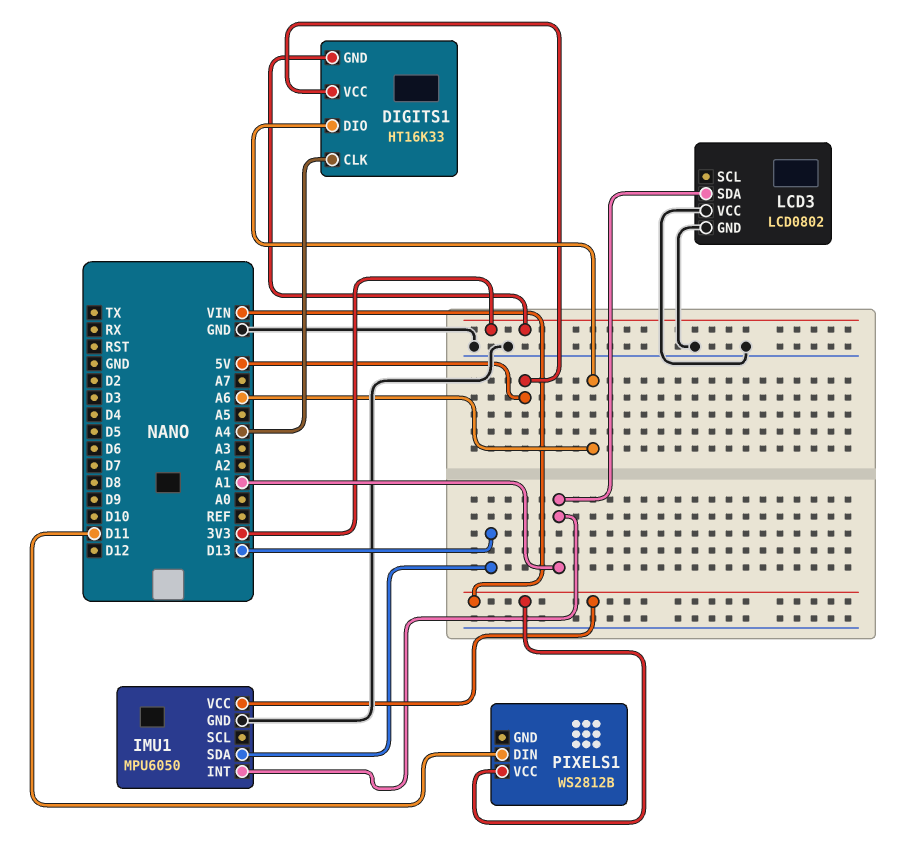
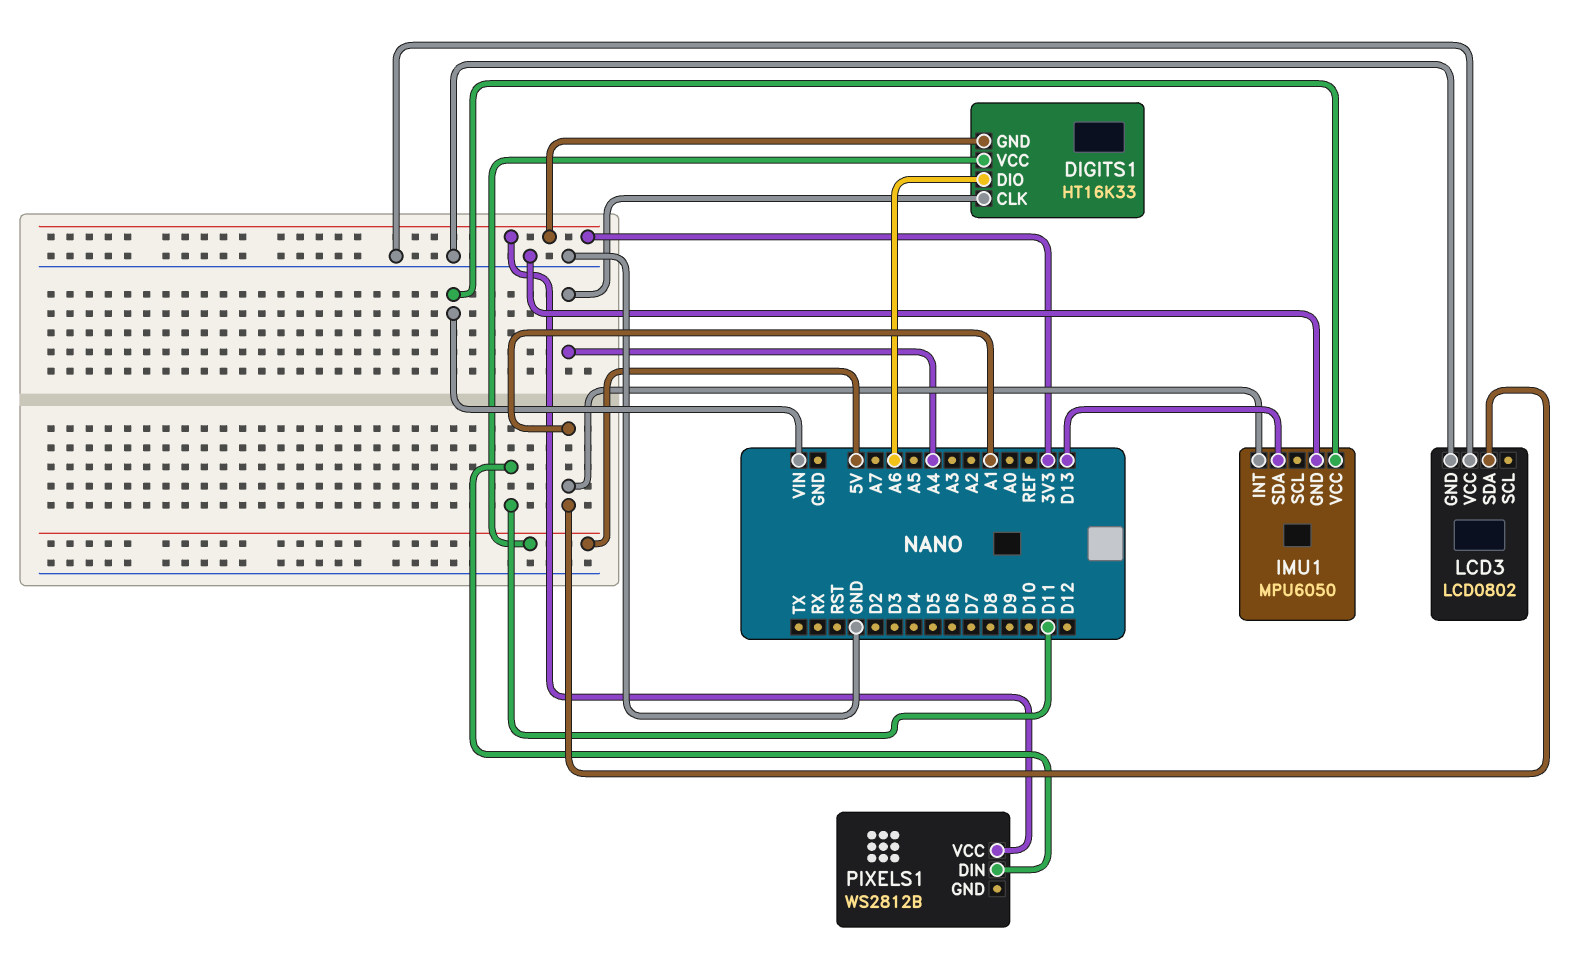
PIXELS1 pin VCC: VIN -> 3V3

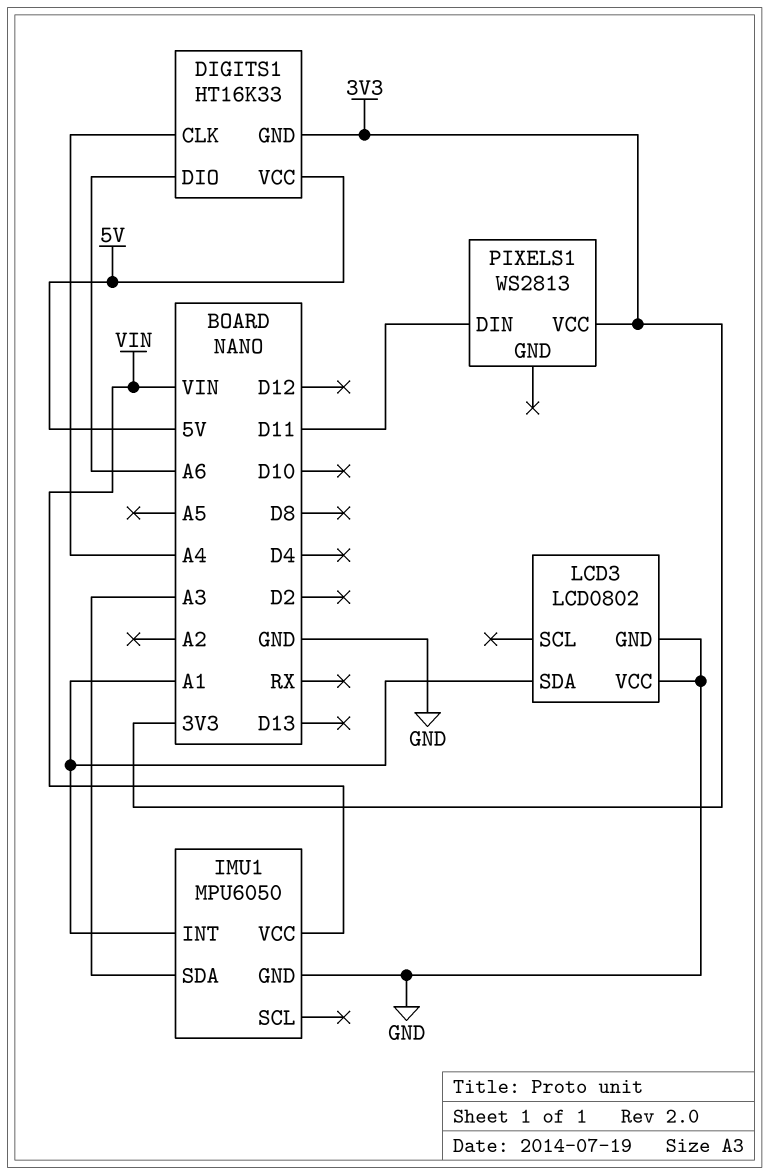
IMU1 pin SDA: D13 -> A3
PIXELS1: WS2812B -> WS2813

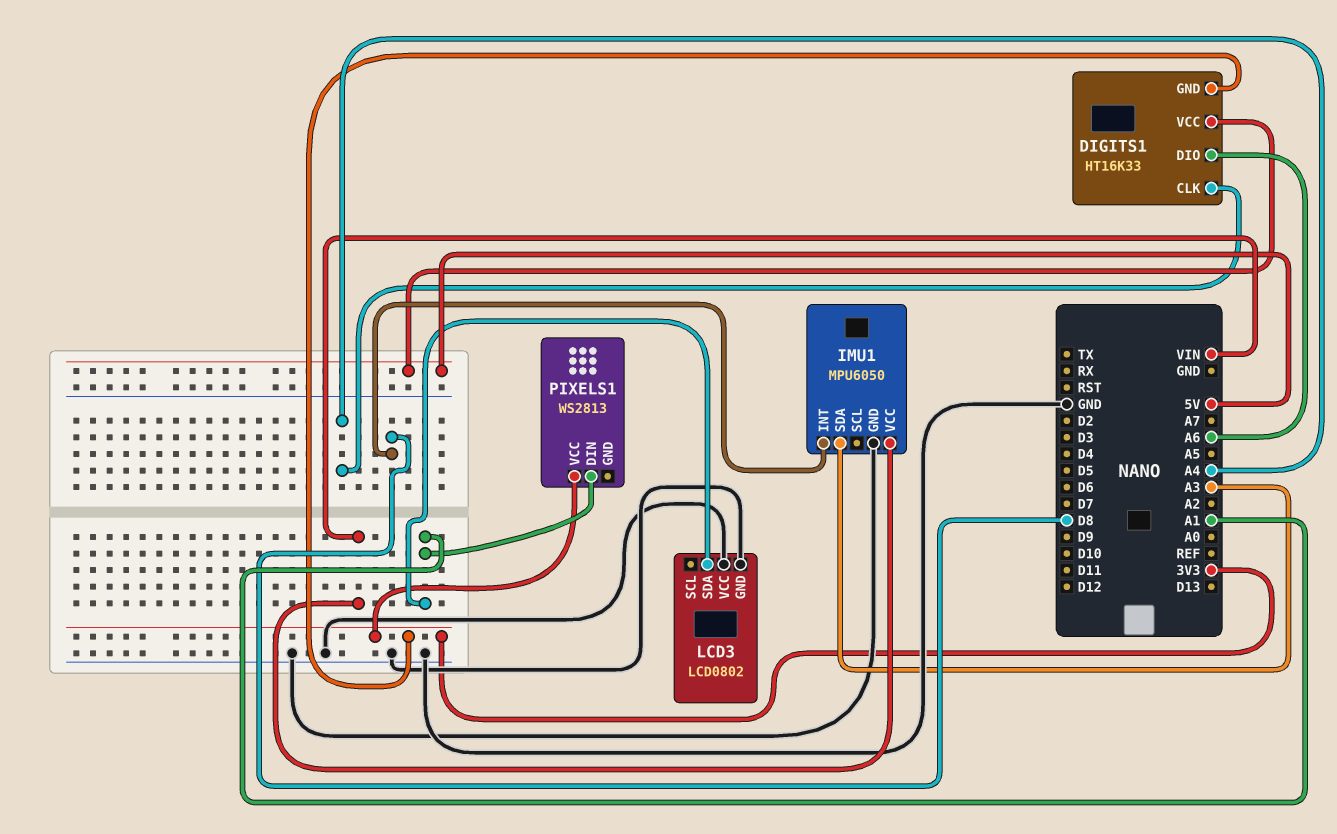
IMU1 pin INT: A1 -> D8
PIXELS1 pin DIN: D11 -> A1

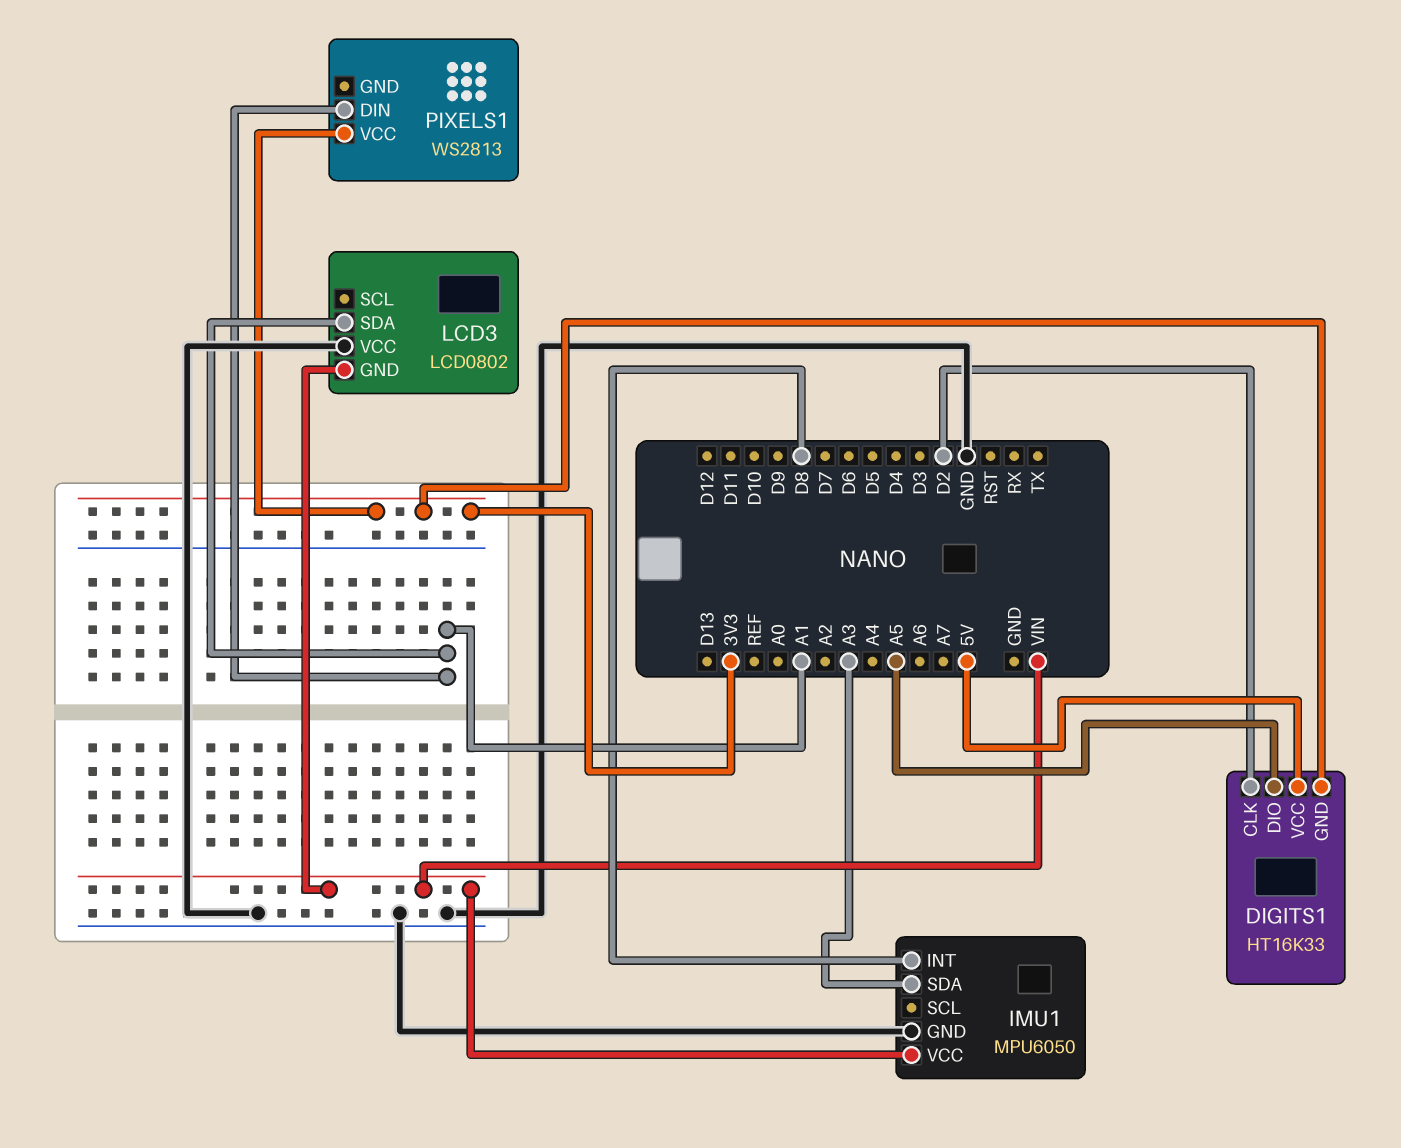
DIGITS1 pin CLK: A4 -> D2
DIGITS1 pin DIO: A6 -> A5
LCD3 pin GND: GND -> VIN

